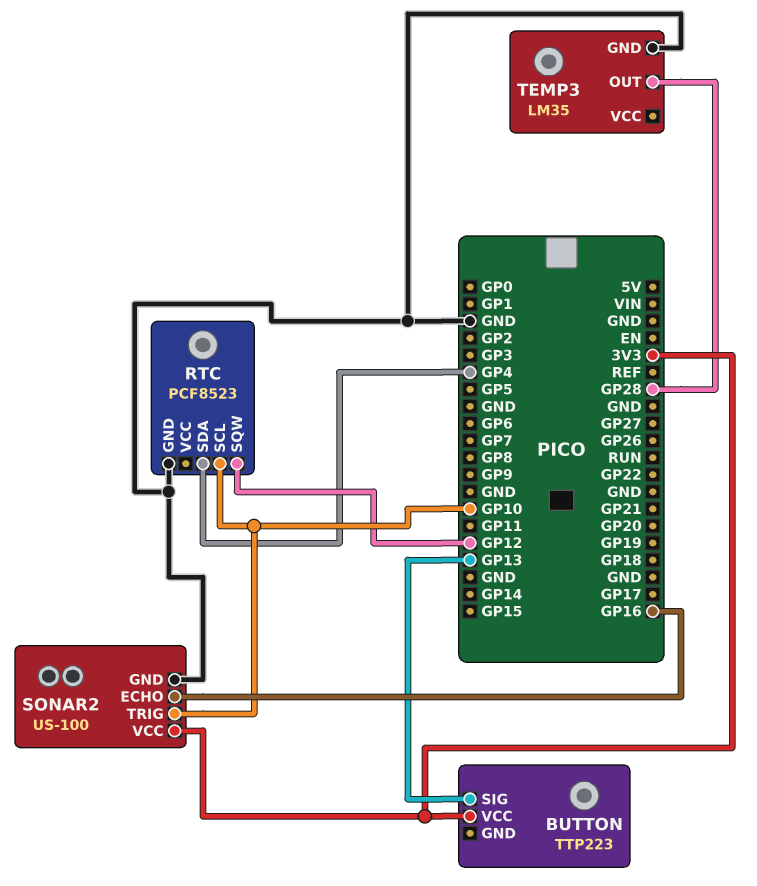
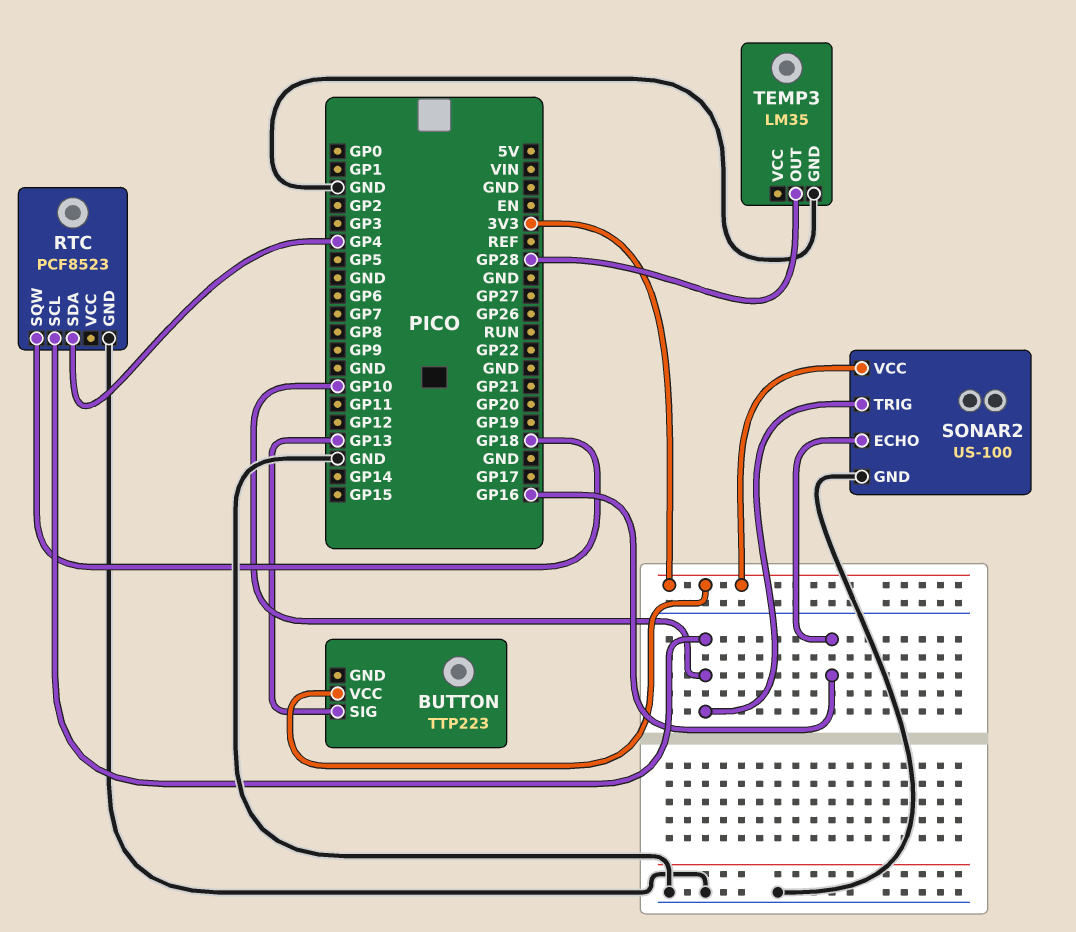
RTC pin SQW: GP12 -> GP18

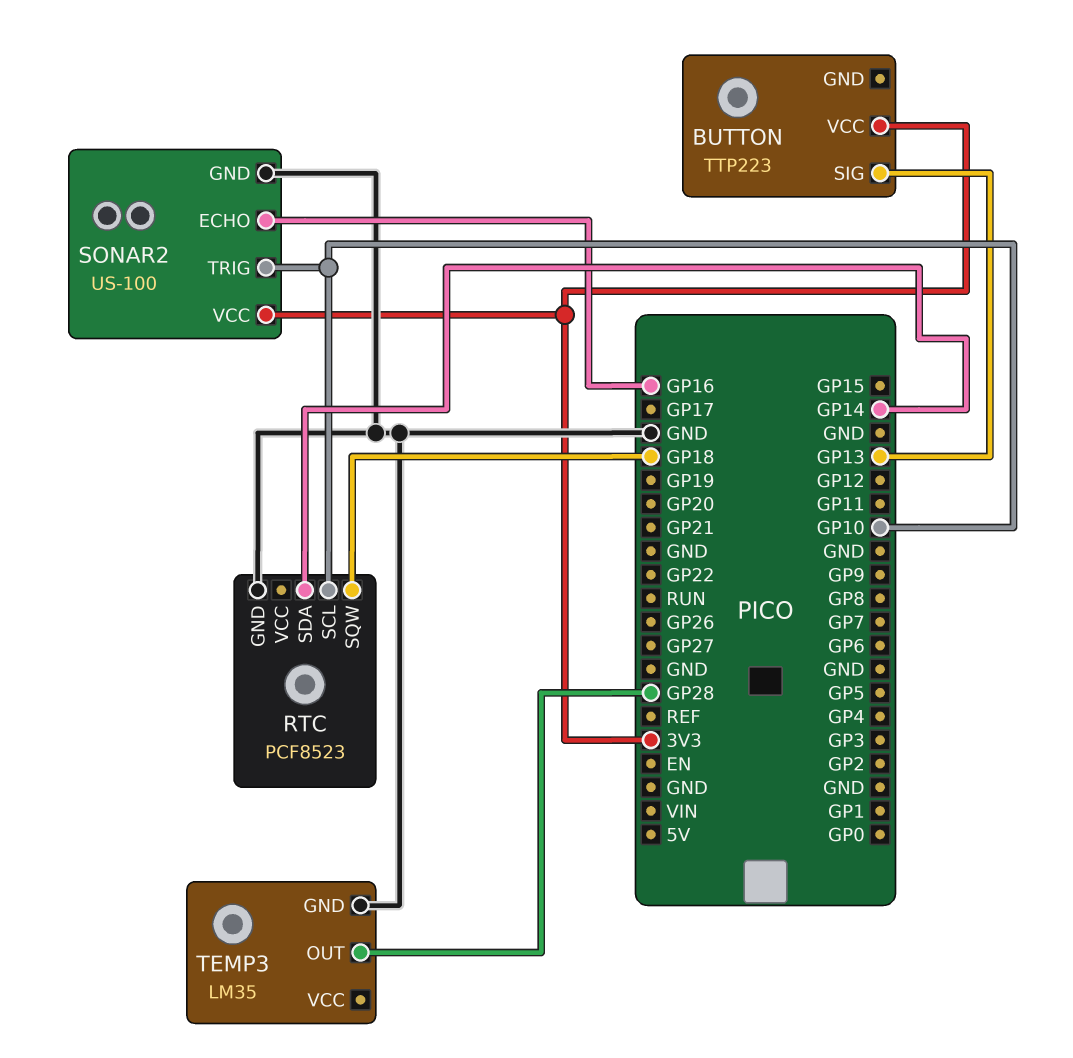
RTC pin SDA: GP4 -> GP14

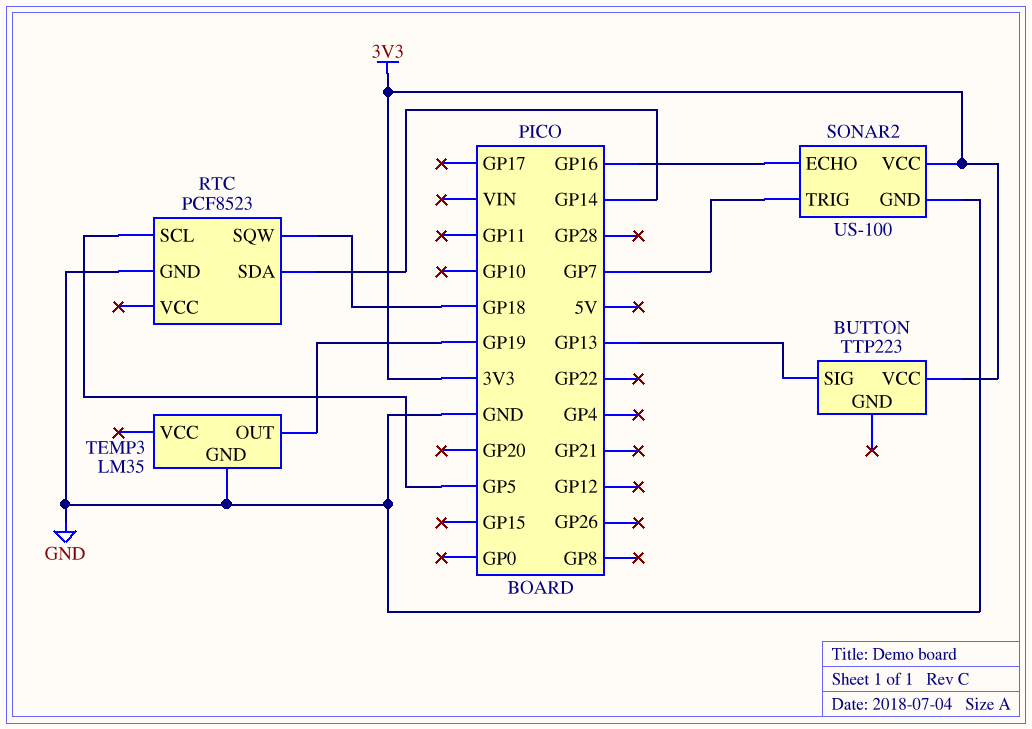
RTC pin SCL: GP10 -> GP5
SONAR2 pin TRIG: GP10 -> GP7
TEMP3 pin OUT: GP28 -> GP19

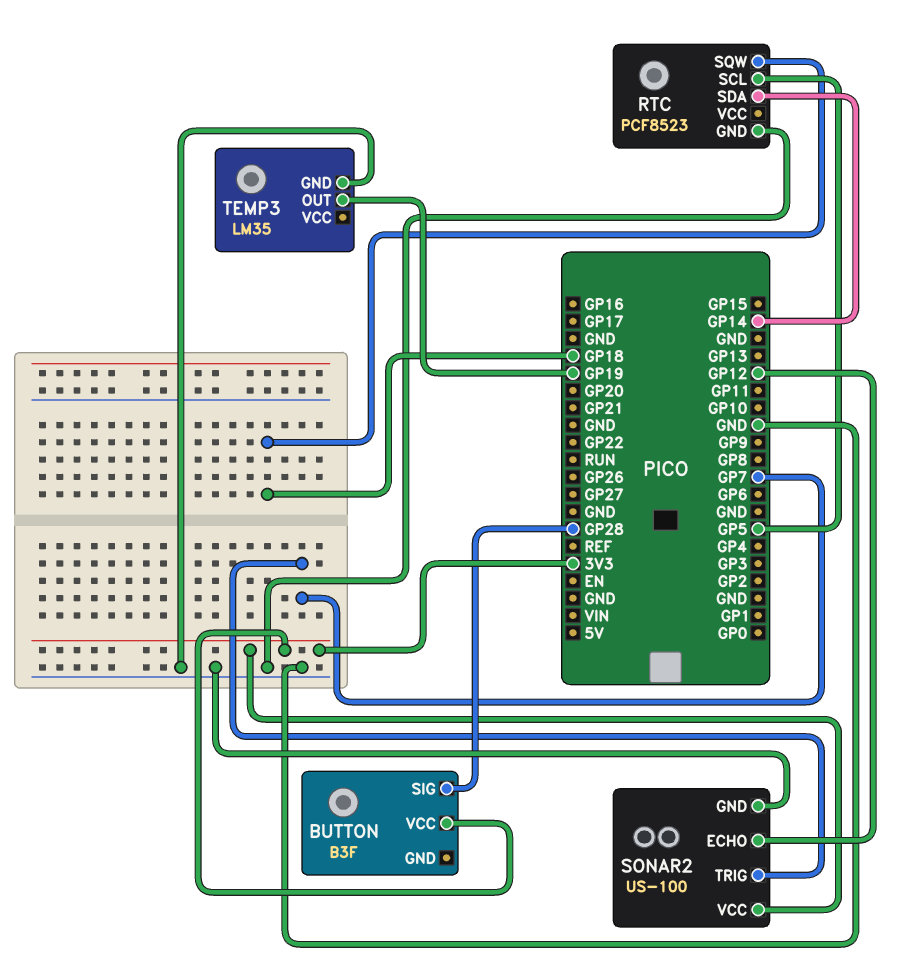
BUTTON: TTP223 -> B3F
BUTTON pin SIG: GP13 -> GP28
SONAR2 pin ECHO: GP16 -> GP12

